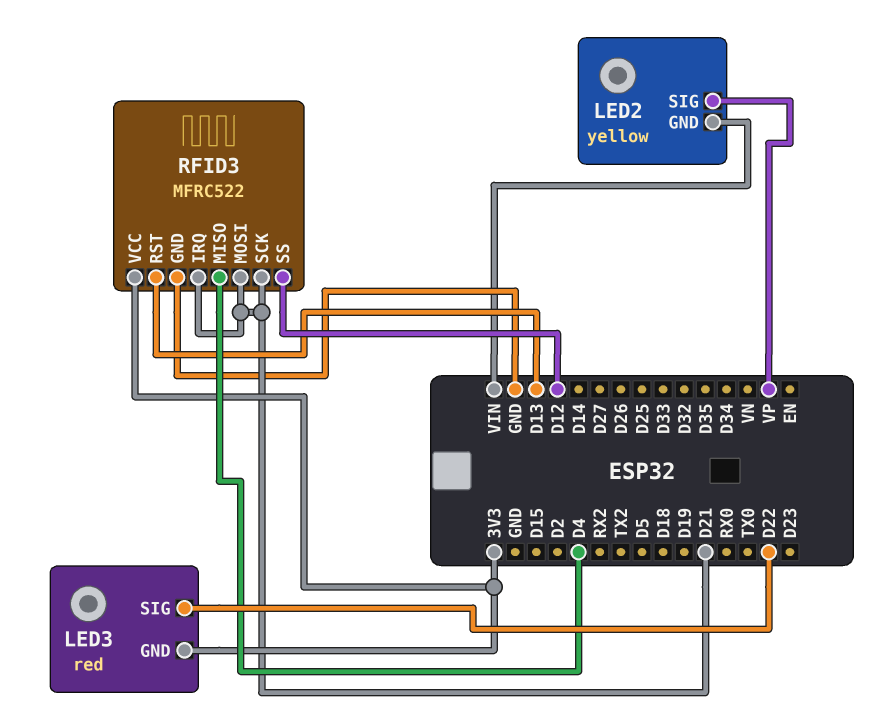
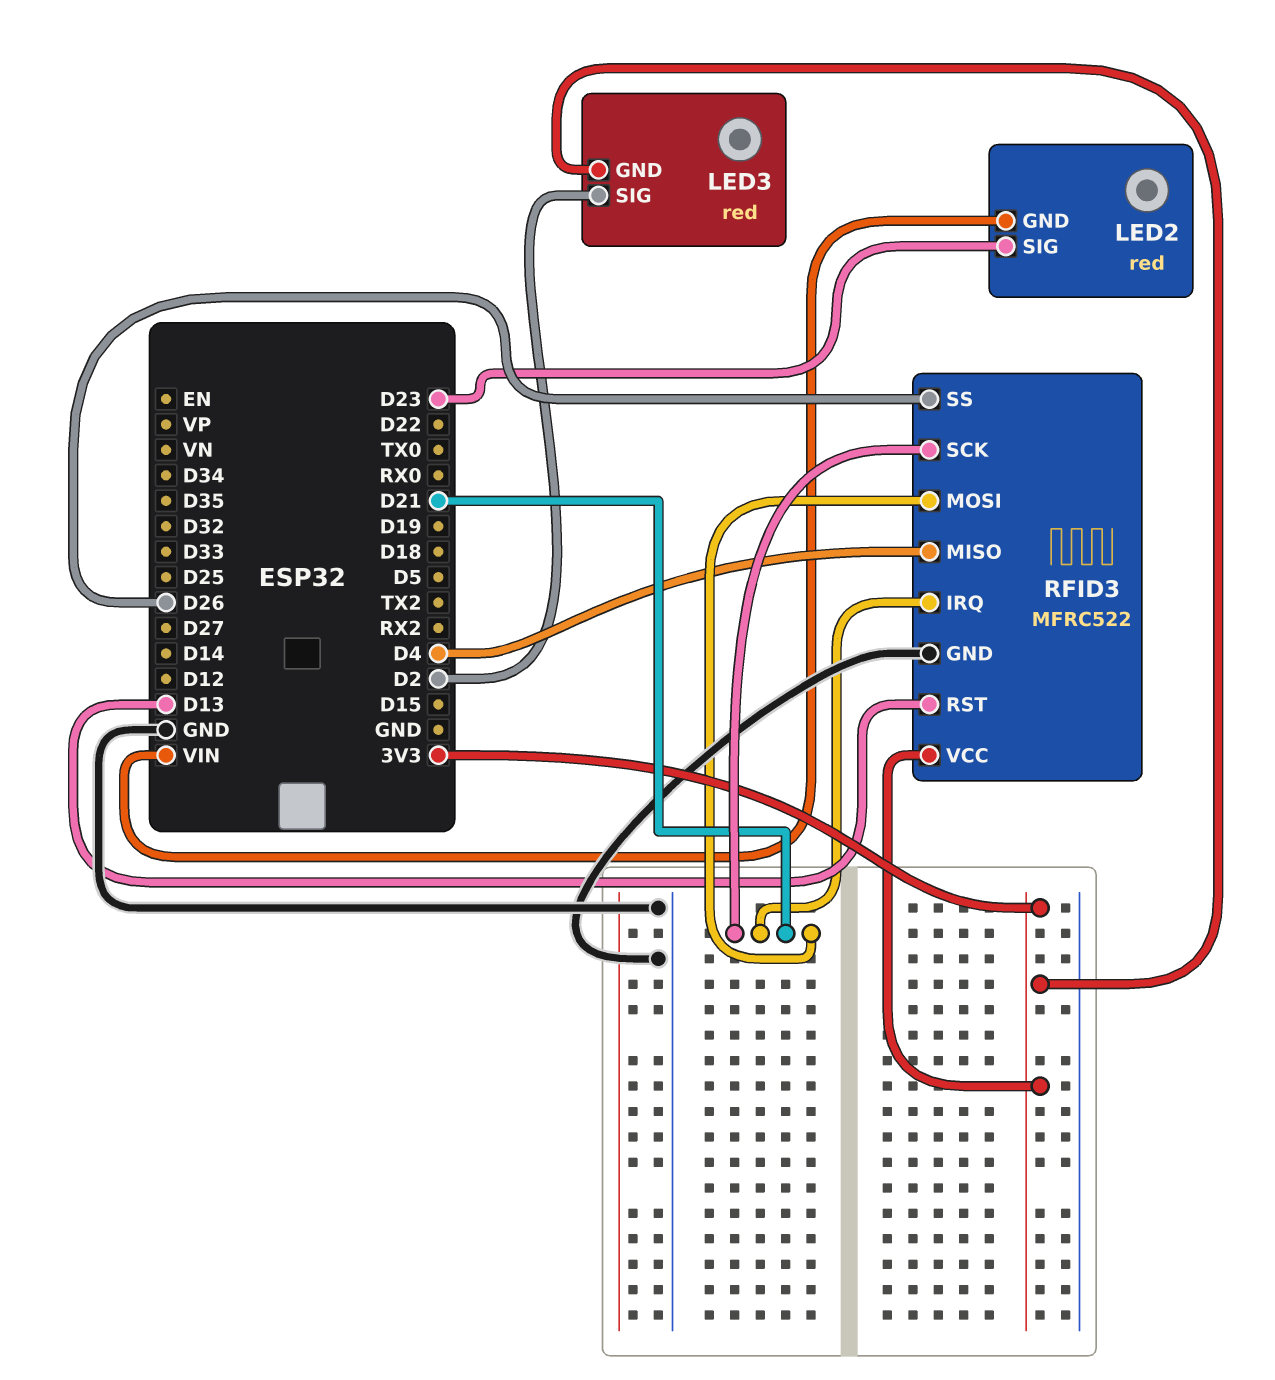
LED2: yellow -> red
LED2 pin SIG: VP -> D23
LED3 pin SIG: D22 -> D2
RFID3 pin SS: D12 -> D26

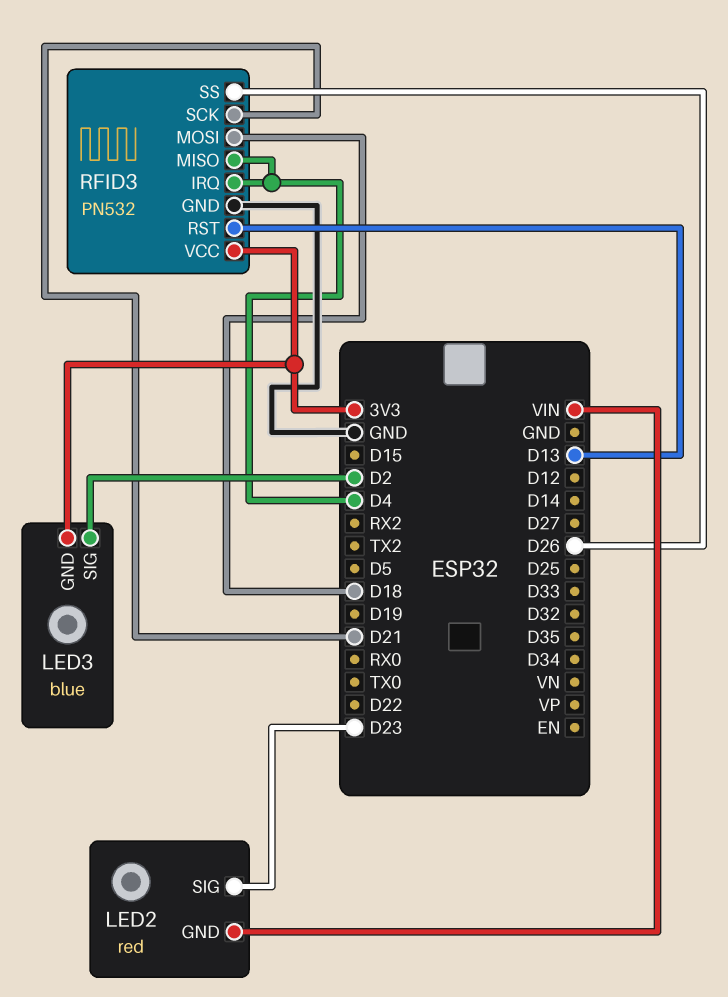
LED3: red -> blue
RFID3: MFRC522 -> PN532
RFID3 pin IRQ: D21 -> D4
RFID3 pin MOSI: D21 -> D18

